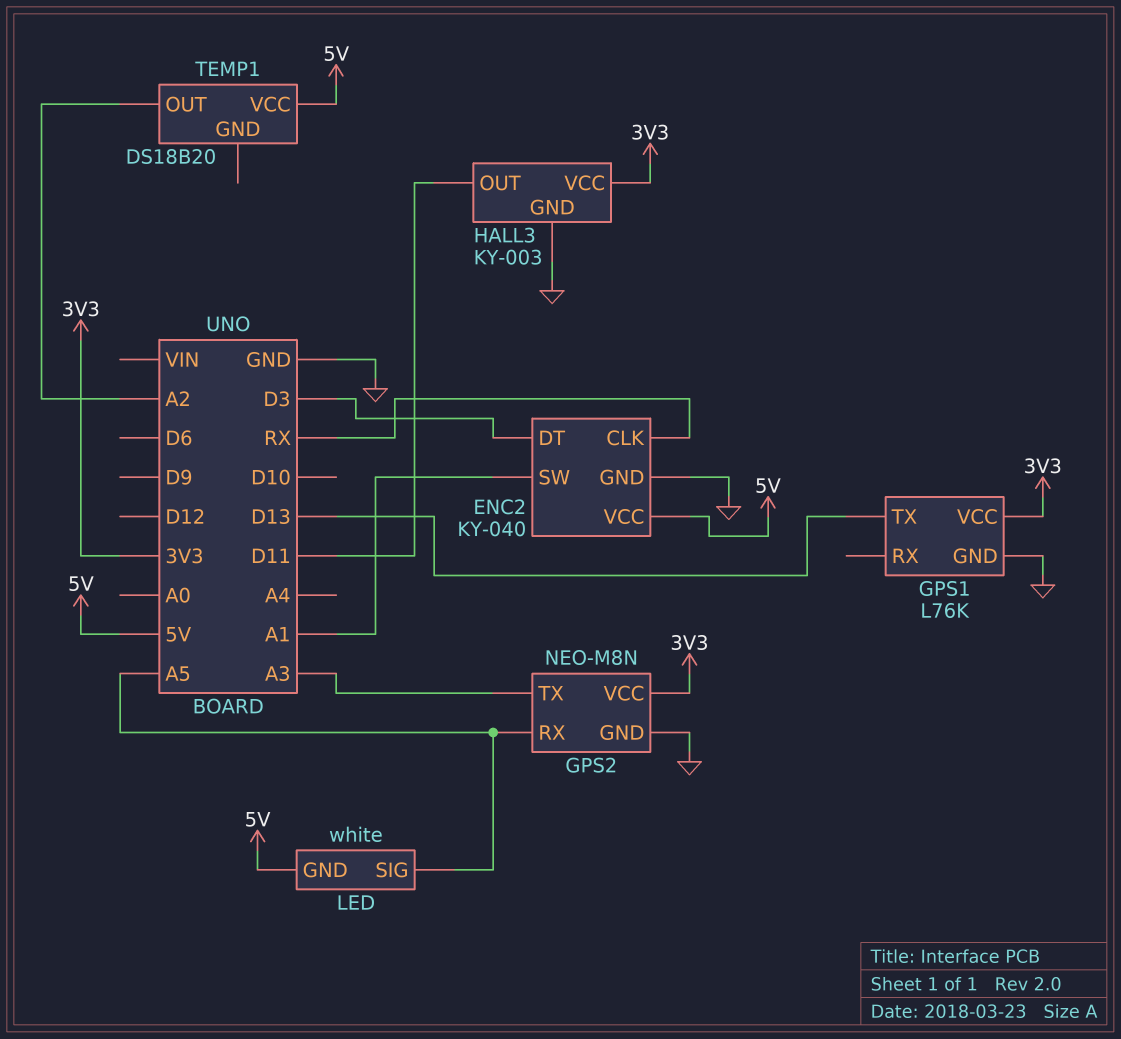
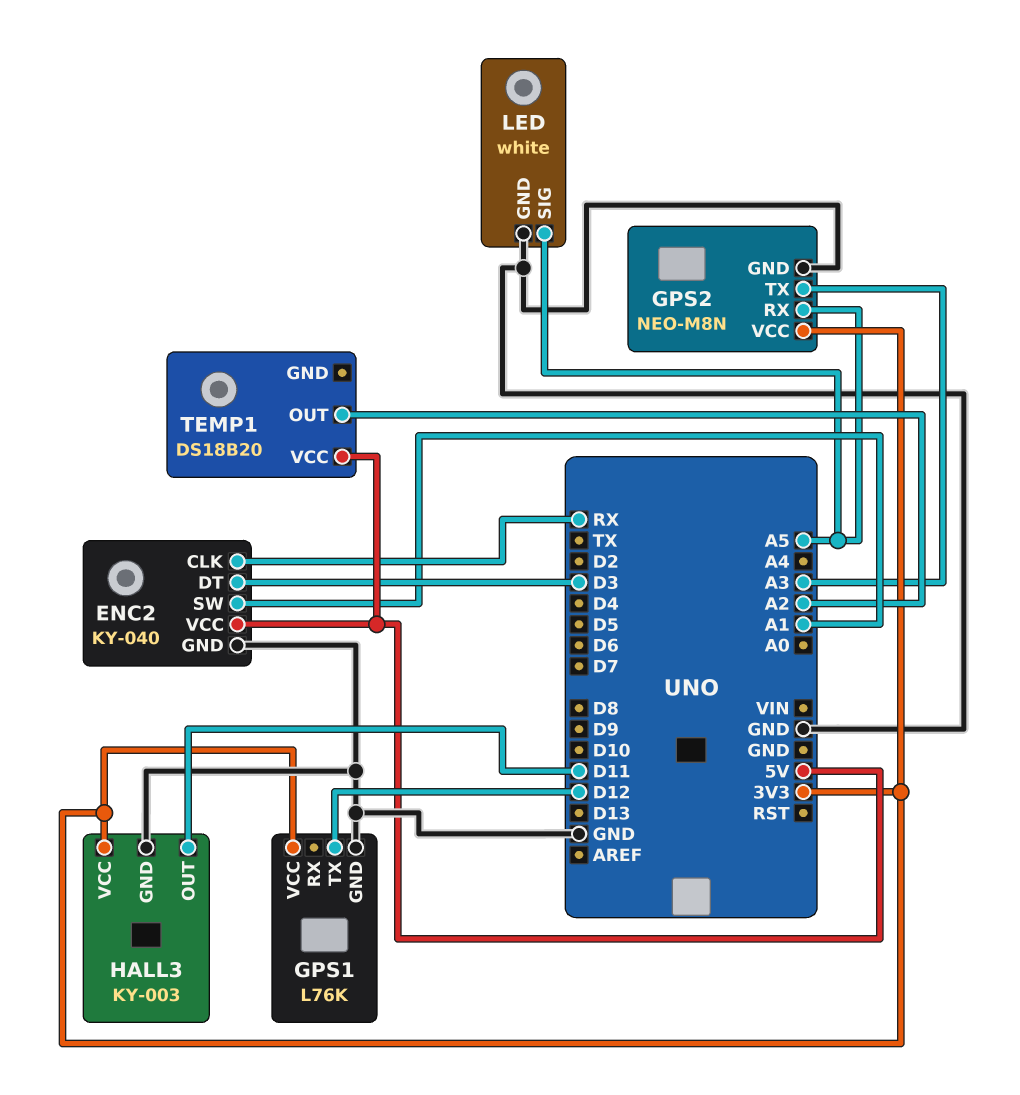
GPS1 pin TX: D13 -> D12
LED pin GND: 5V -> GND

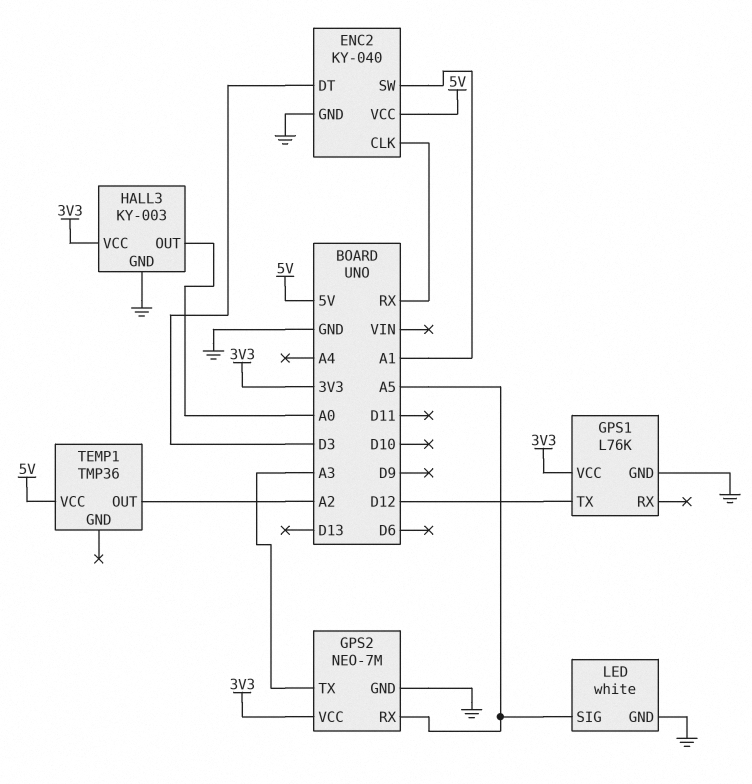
GPS2: NEO-M8N -> NEO-7M
HALL3 pin OUT: D11 -> A0
TEMP1: DS18B20 -> TMP36

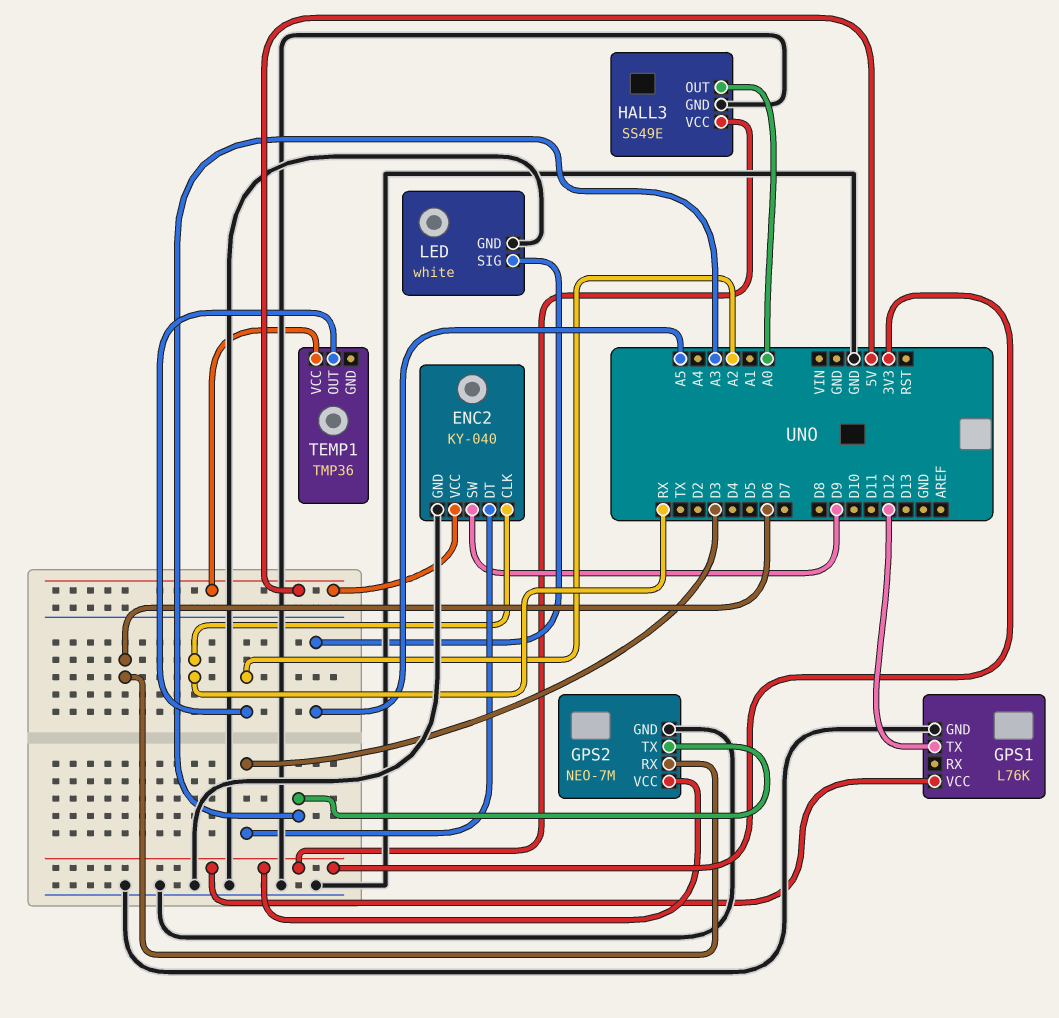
ENC2 pin SW: A1 -> D9
GPS2 pin RX: A5 -> D6
HALL3: KY-003 -> SS49E

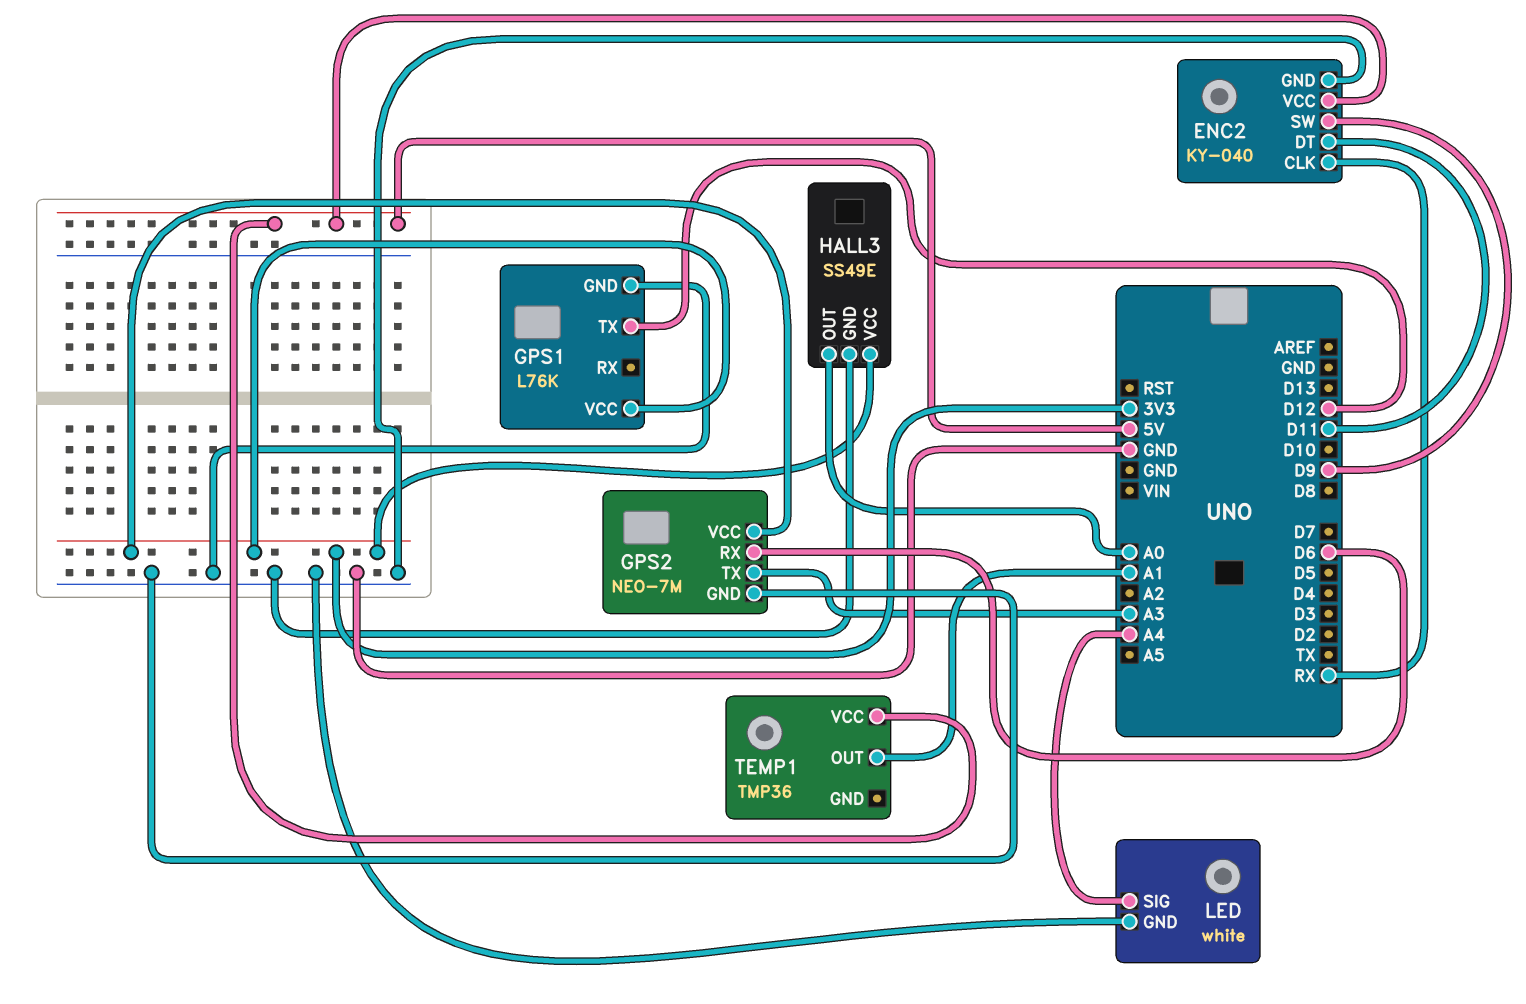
ENC2 pin DT: D3 -> D11
LED pin SIG: A5 -> A4
TEMP1 pin OUT: A2 -> A1

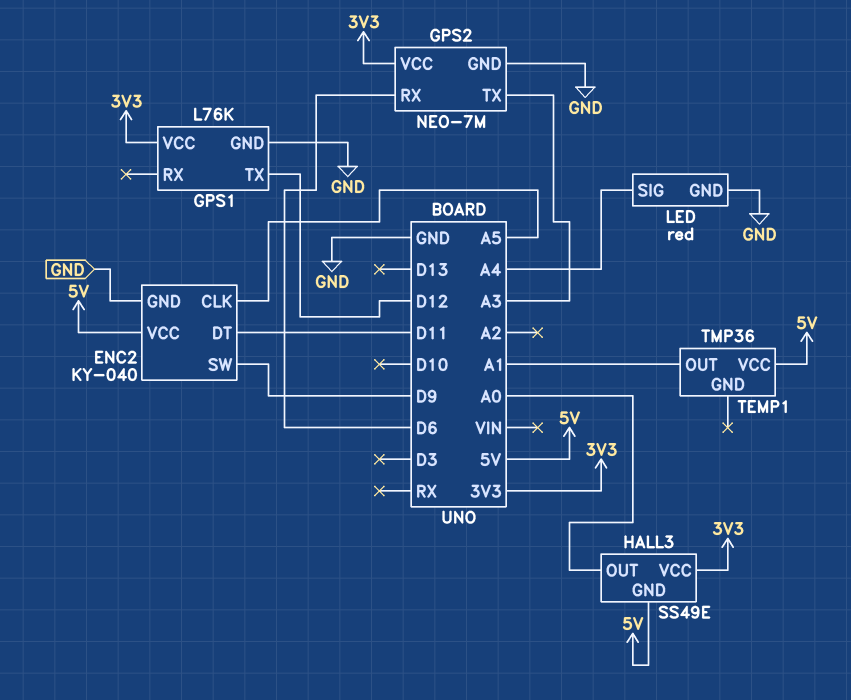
ENC2 pin CLK: RX -> A5
HALL3 pin GND: GND -> 5V
LED: white -> red

